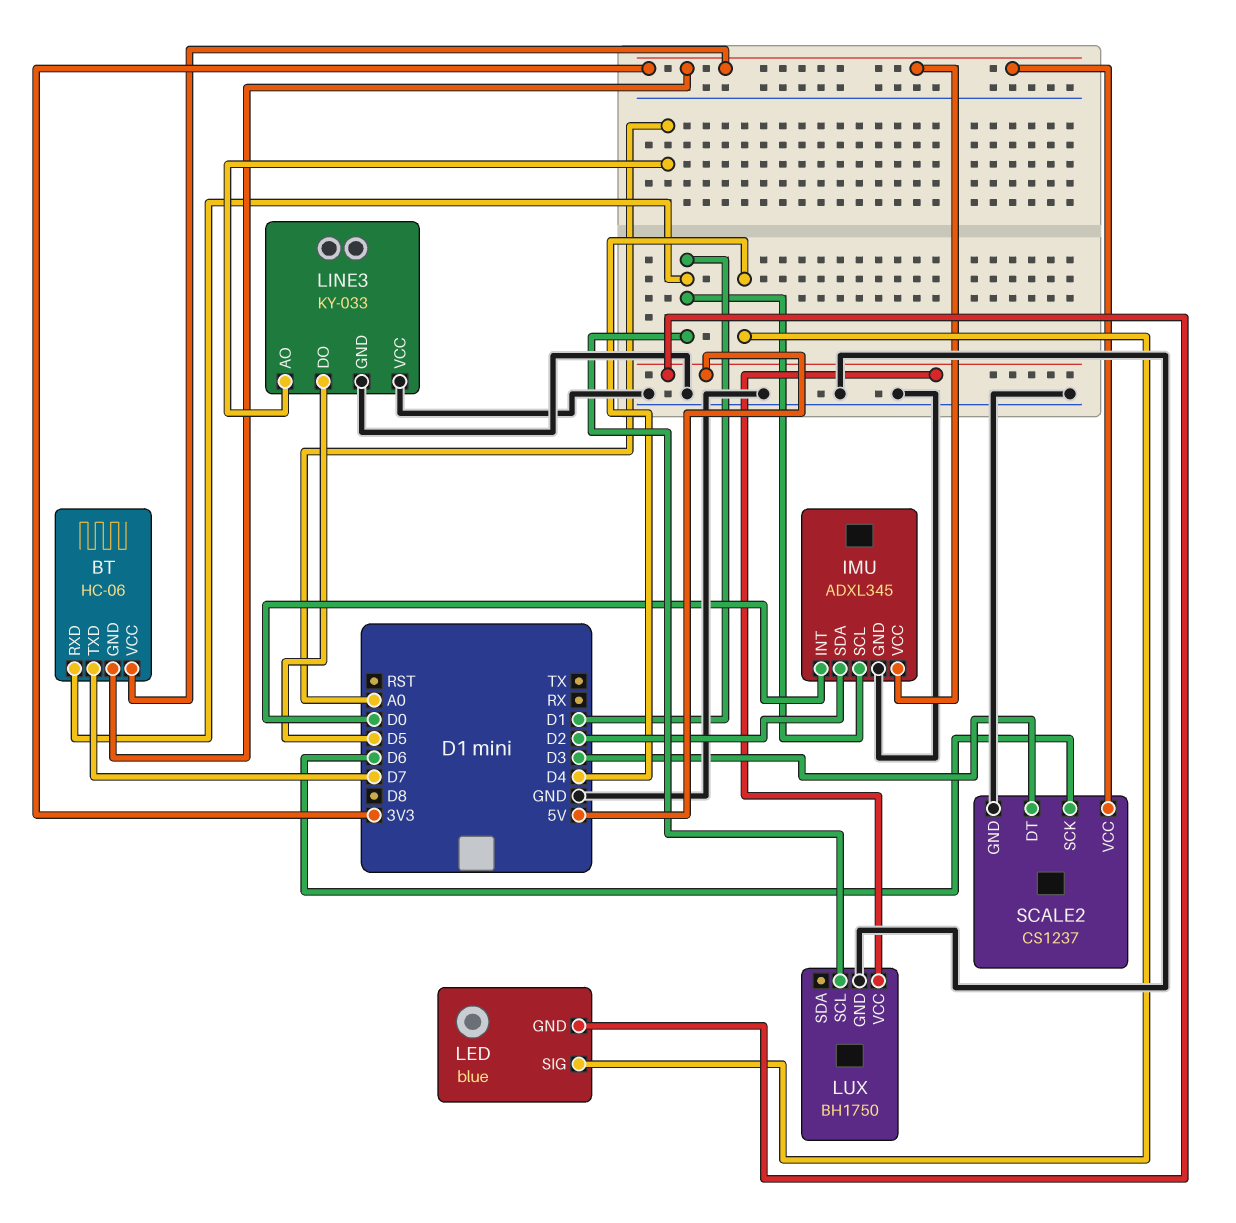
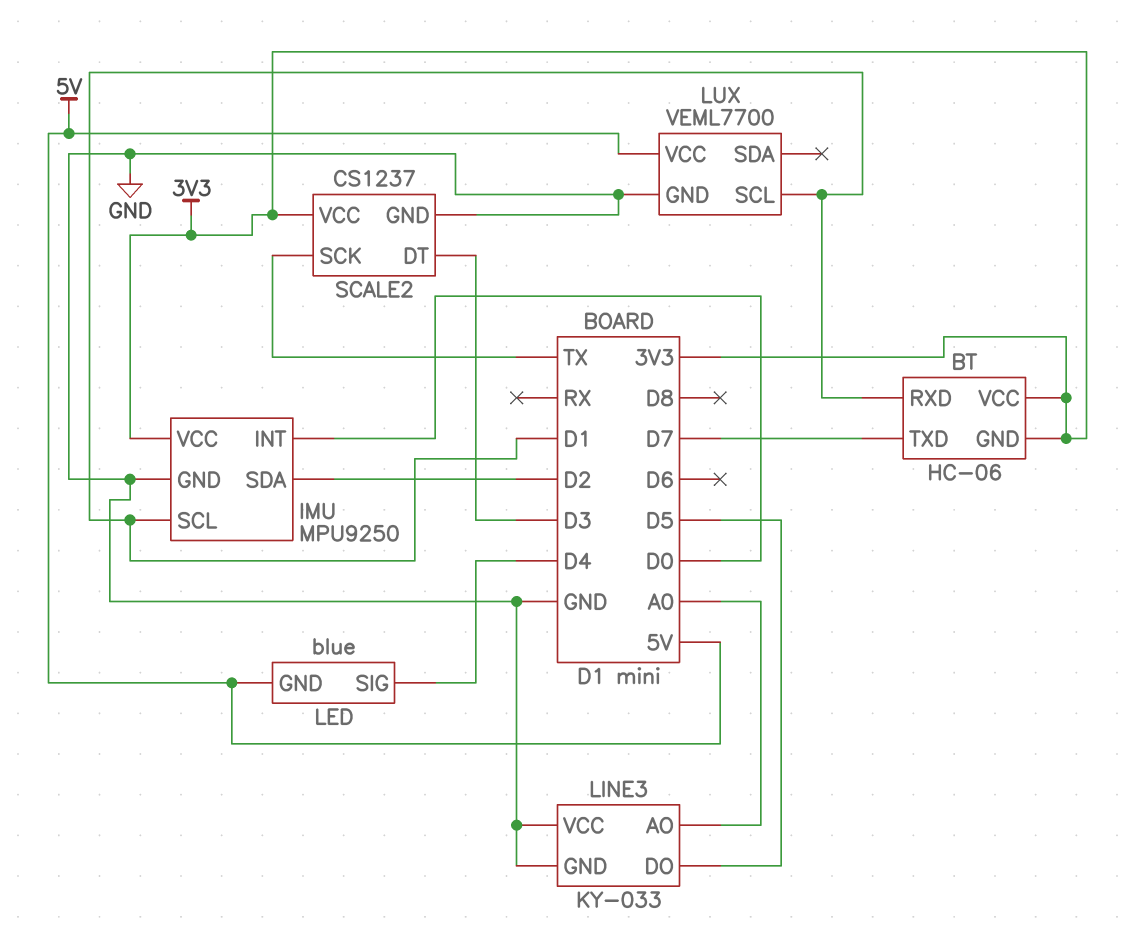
IMU: ADXL345 -> MPU9250
LUX: BH1750 -> VEML7700
SCALE2 pin SCK: D6 -> TX

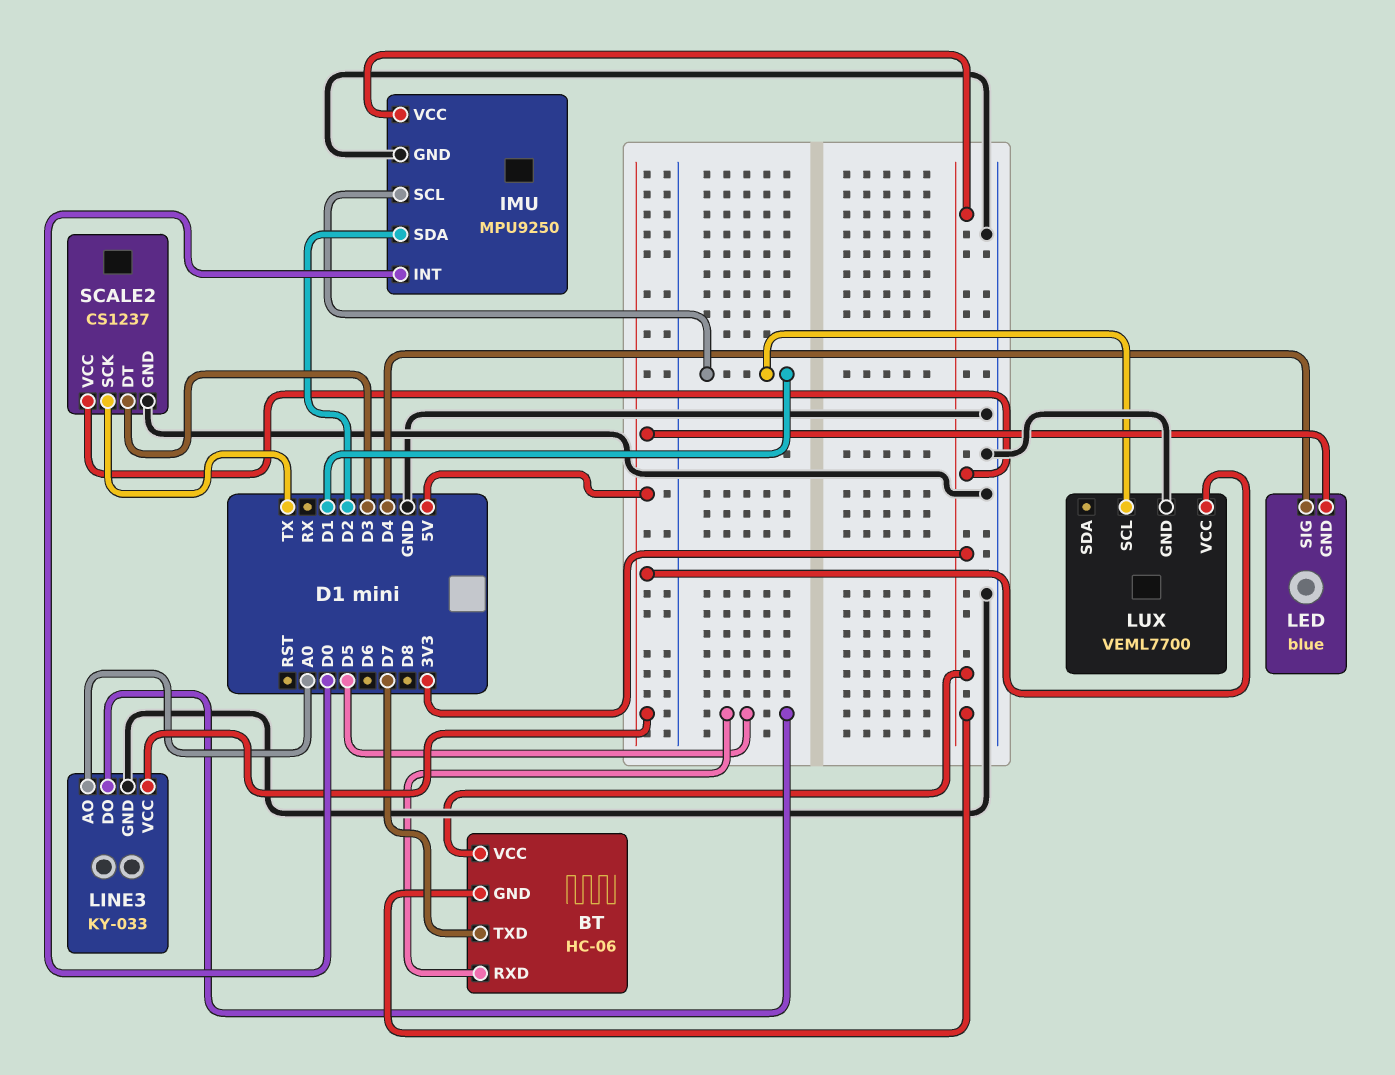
BT pin RXD: D1 -> D5
LINE3 pin VCC: GND -> 5V

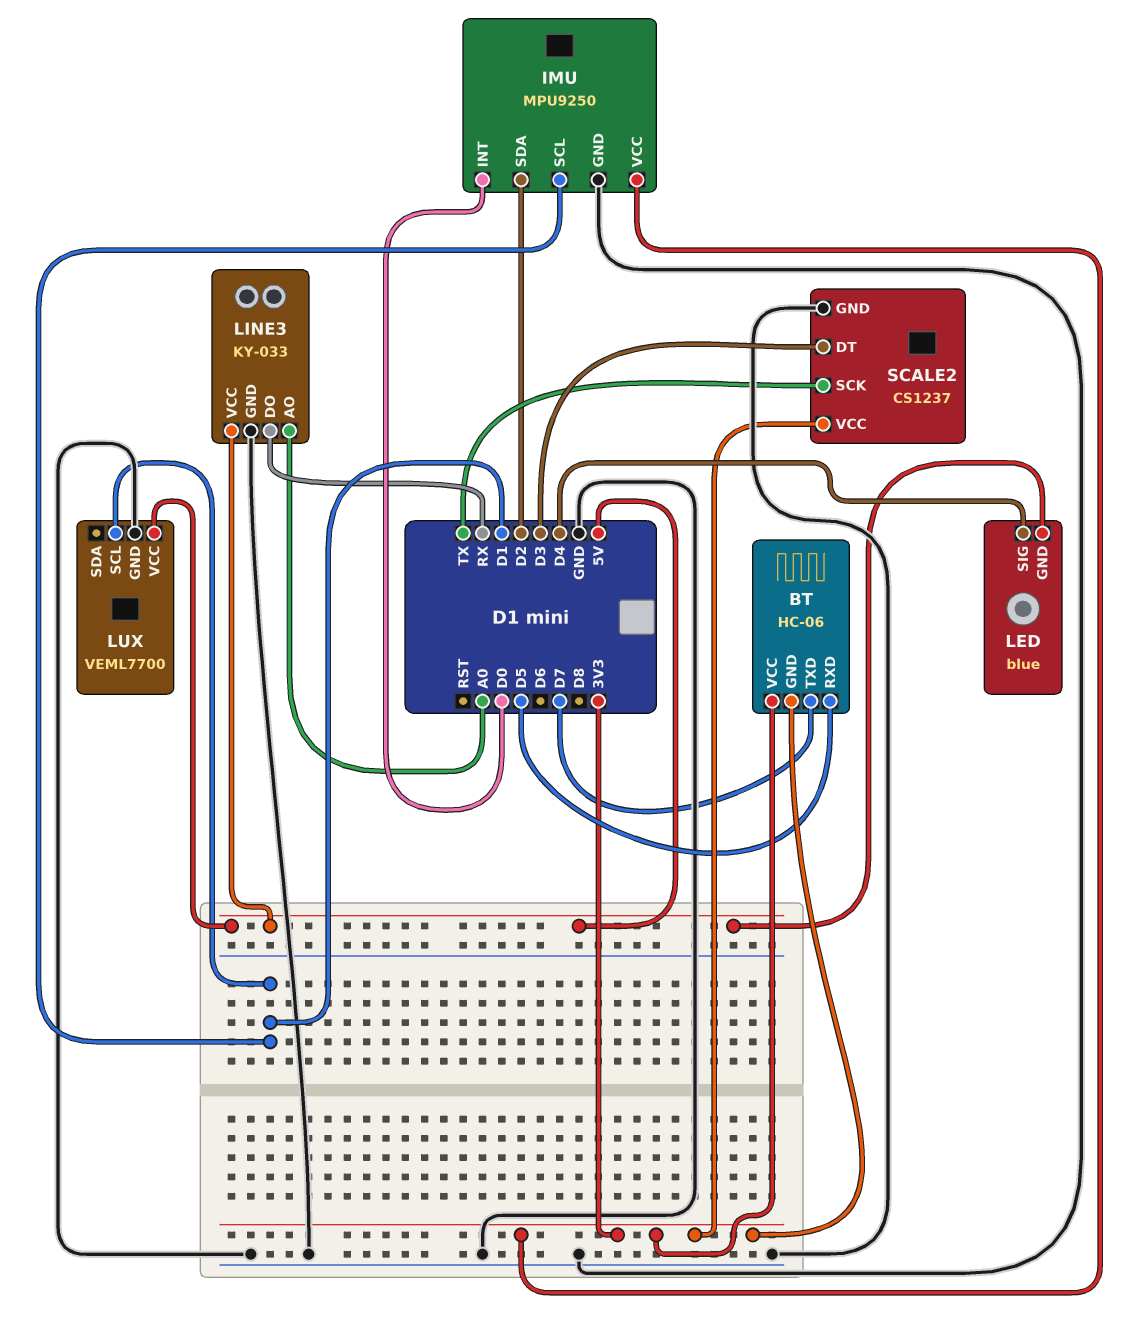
LINE3 pin DO: D5 -> RX

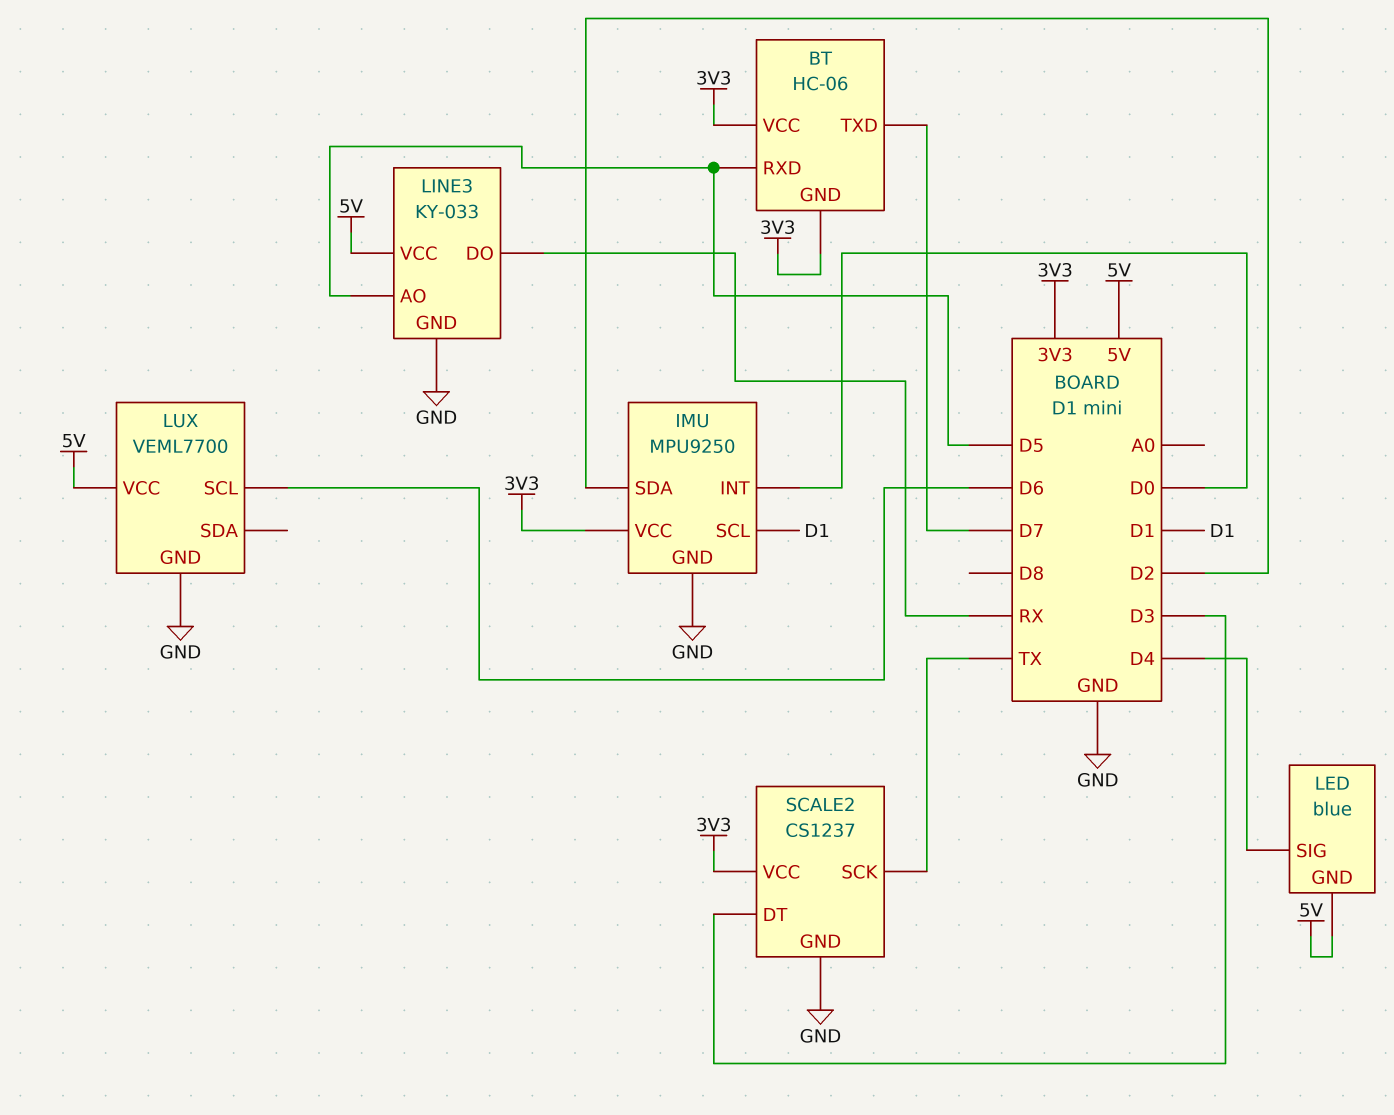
LINE3 pin AO: A0 -> D5
LUX pin SCL: D1 -> D6

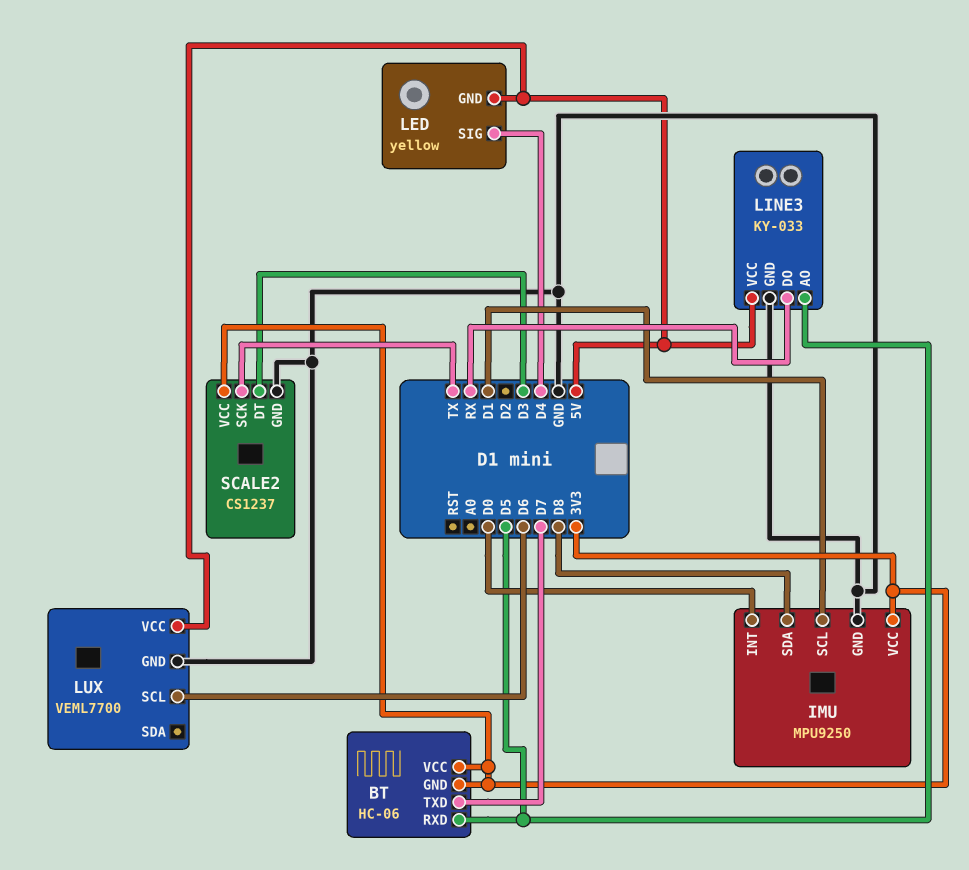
IMU pin SDA: D2 -> D8
LED: blue -> yellow

